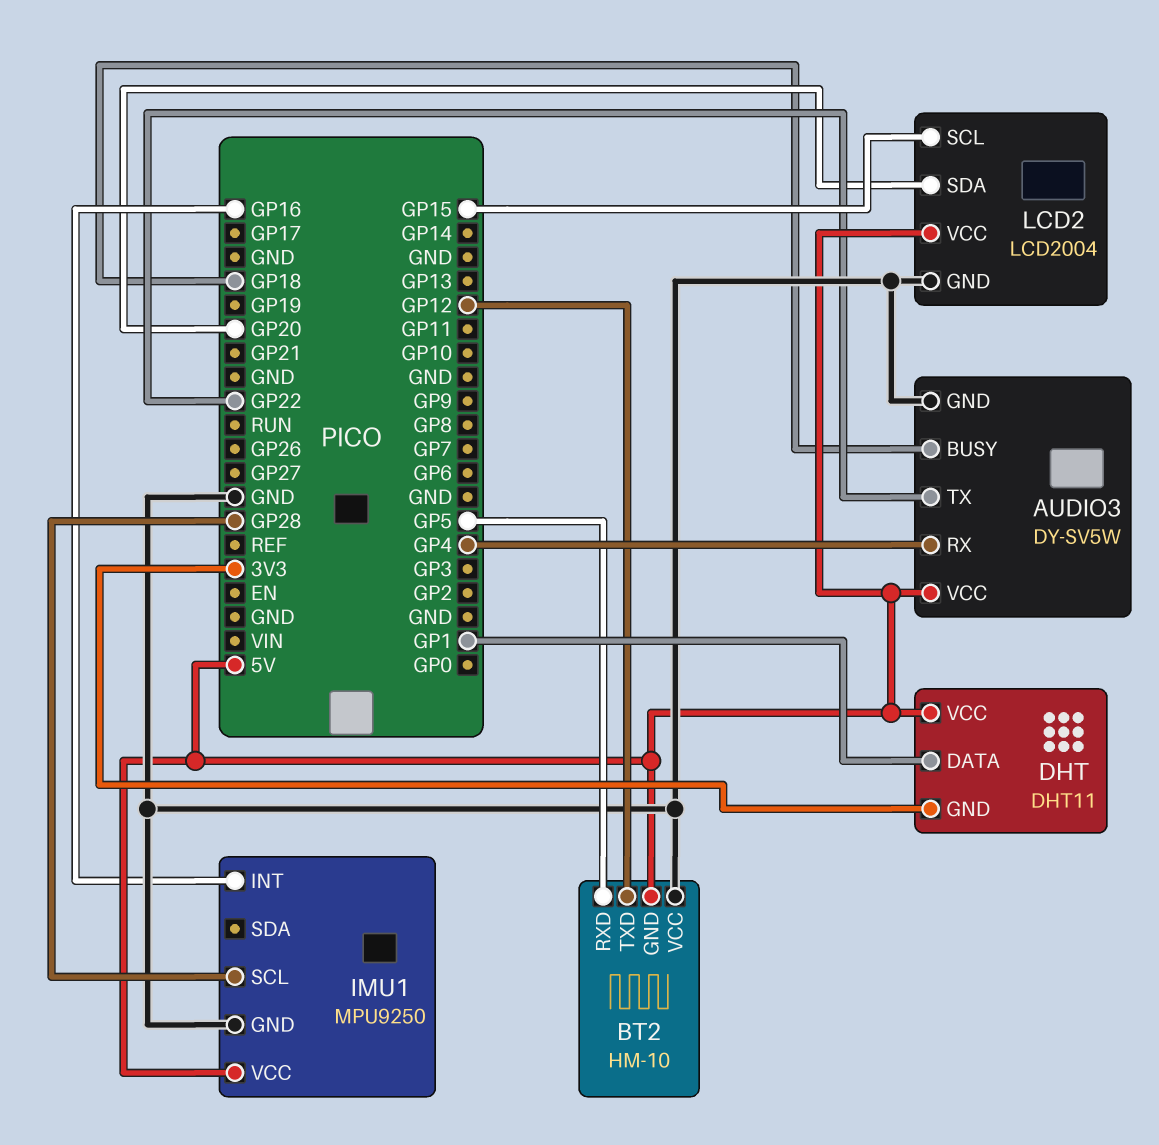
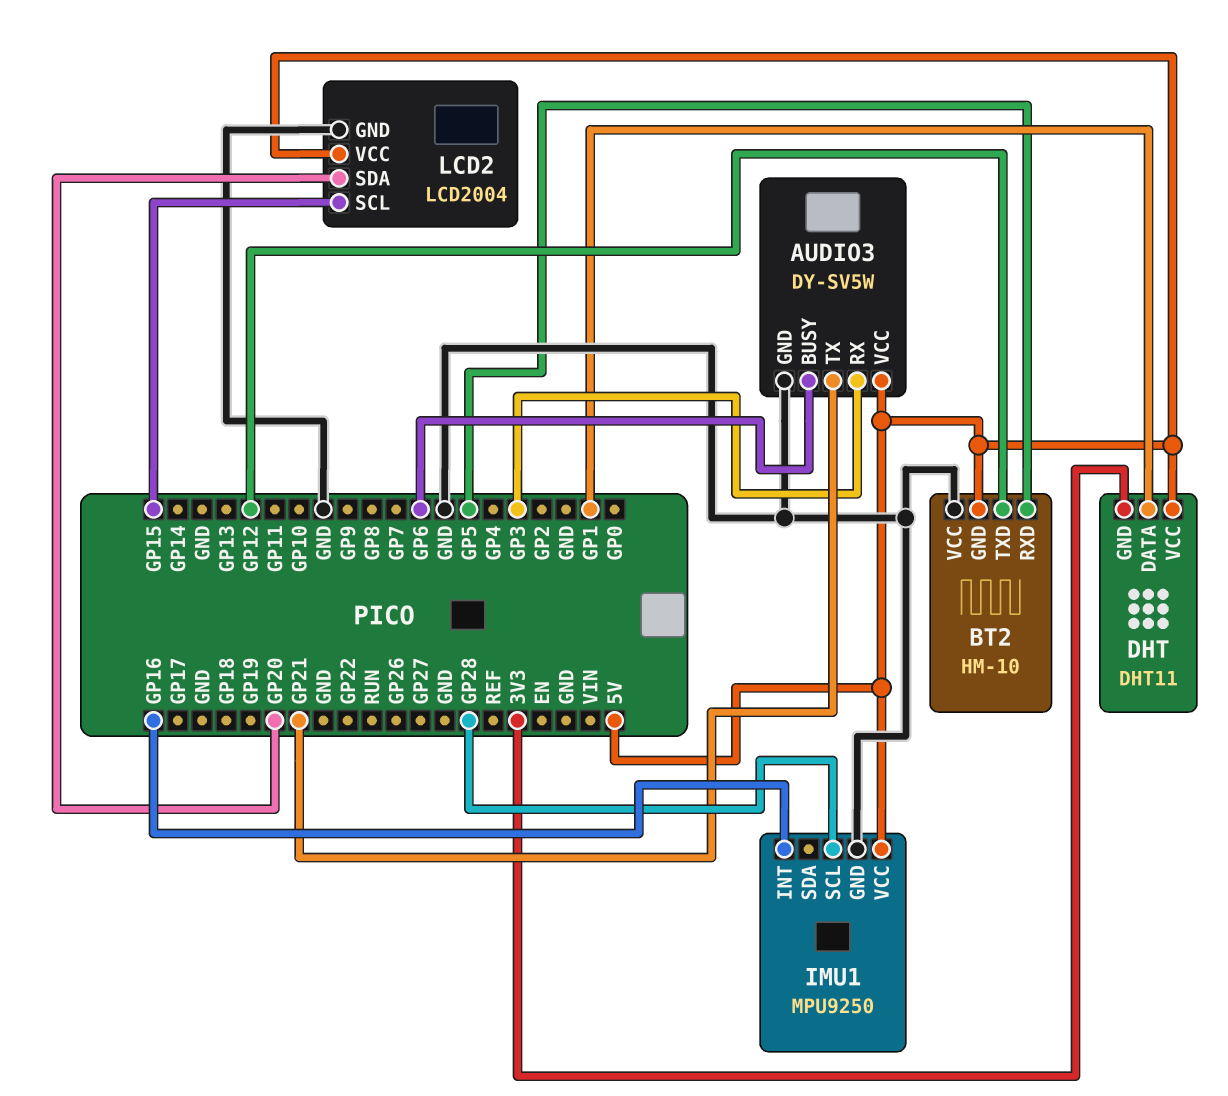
AUDIO3 pin BUSY: GP18 -> GP6
AUDIO3 pin RX: GP4 -> GP3
AUDIO3 pin TX: GP22 -> GP21

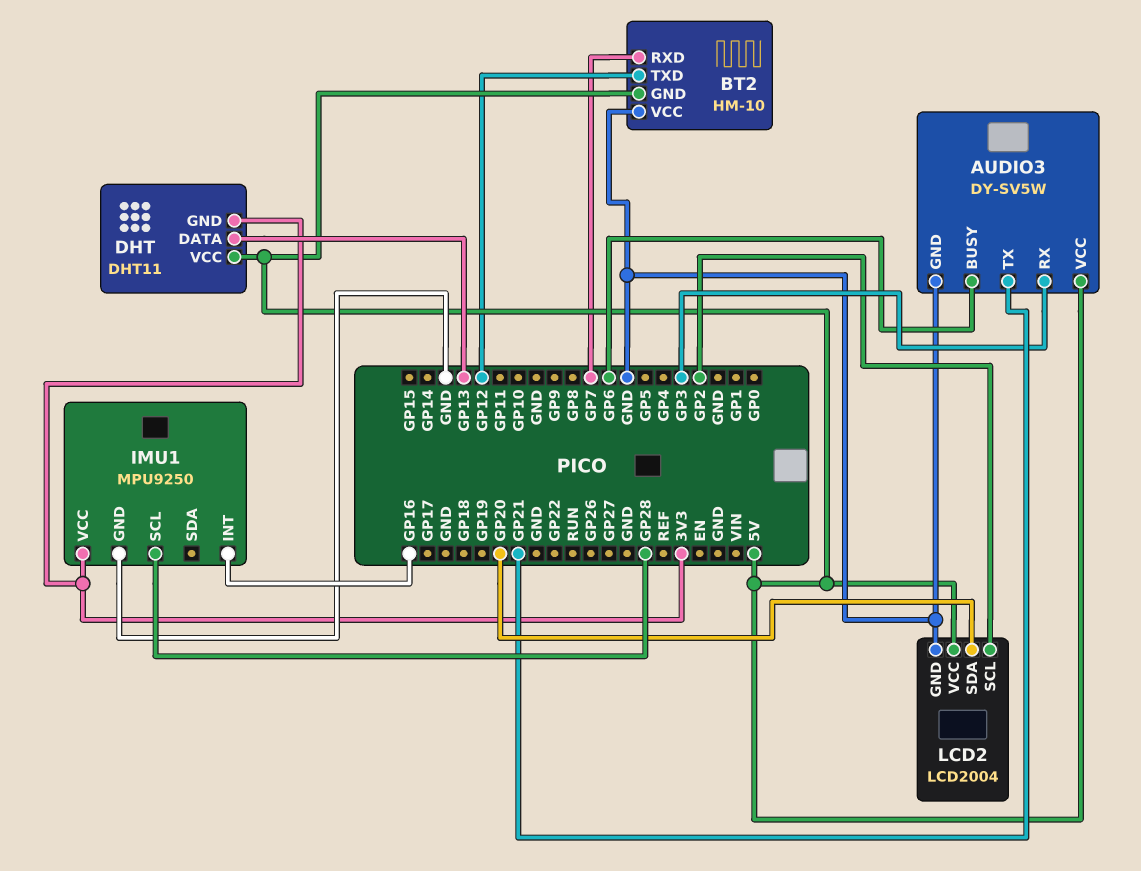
BT2 pin RXD: GP5 -> GP7
DHT pin DATA: GP1 -> GP13
IMU1 pin VCC: 5V -> 3V3
LCD2 pin SCL: GP15 -> GP2

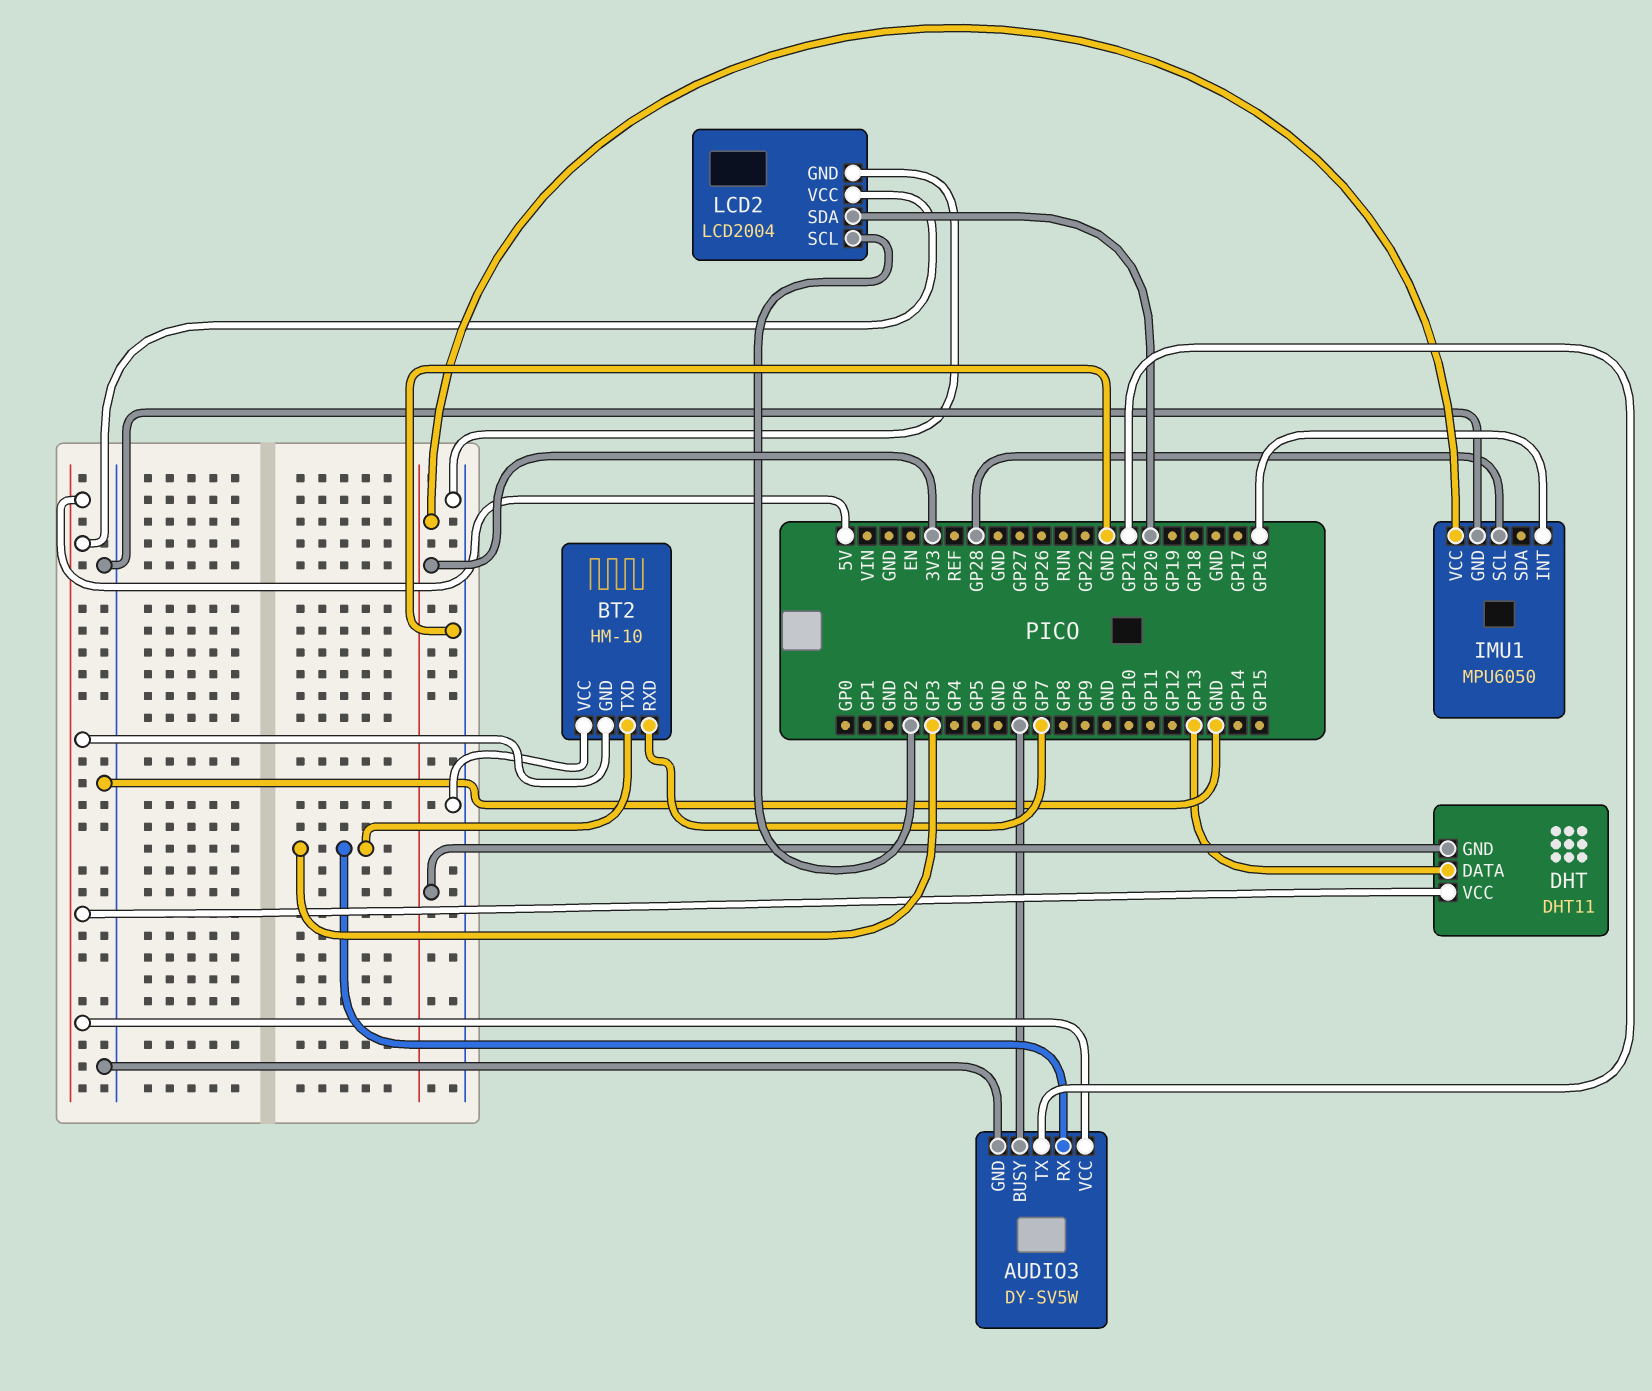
BT2 pin TXD: GP12 -> GP3
IMU1: MPU9250 -> MPU6050

